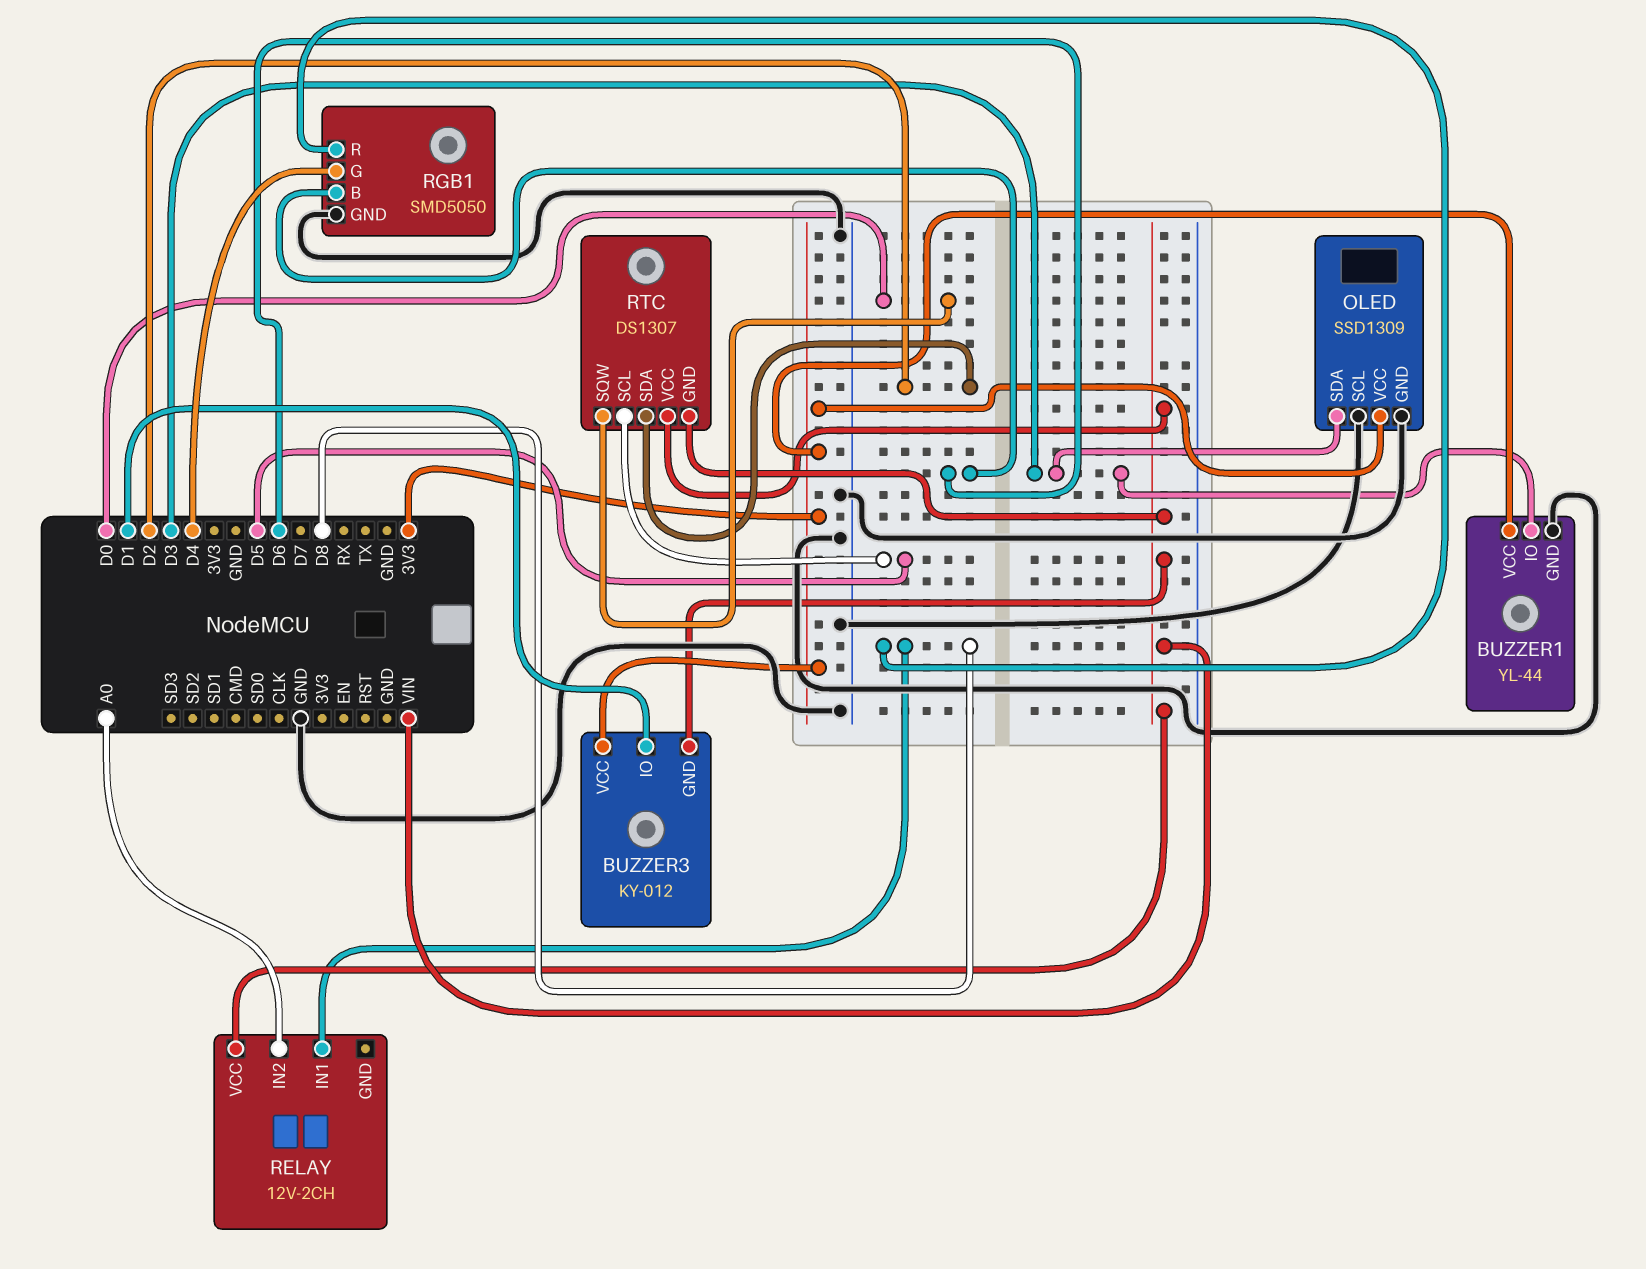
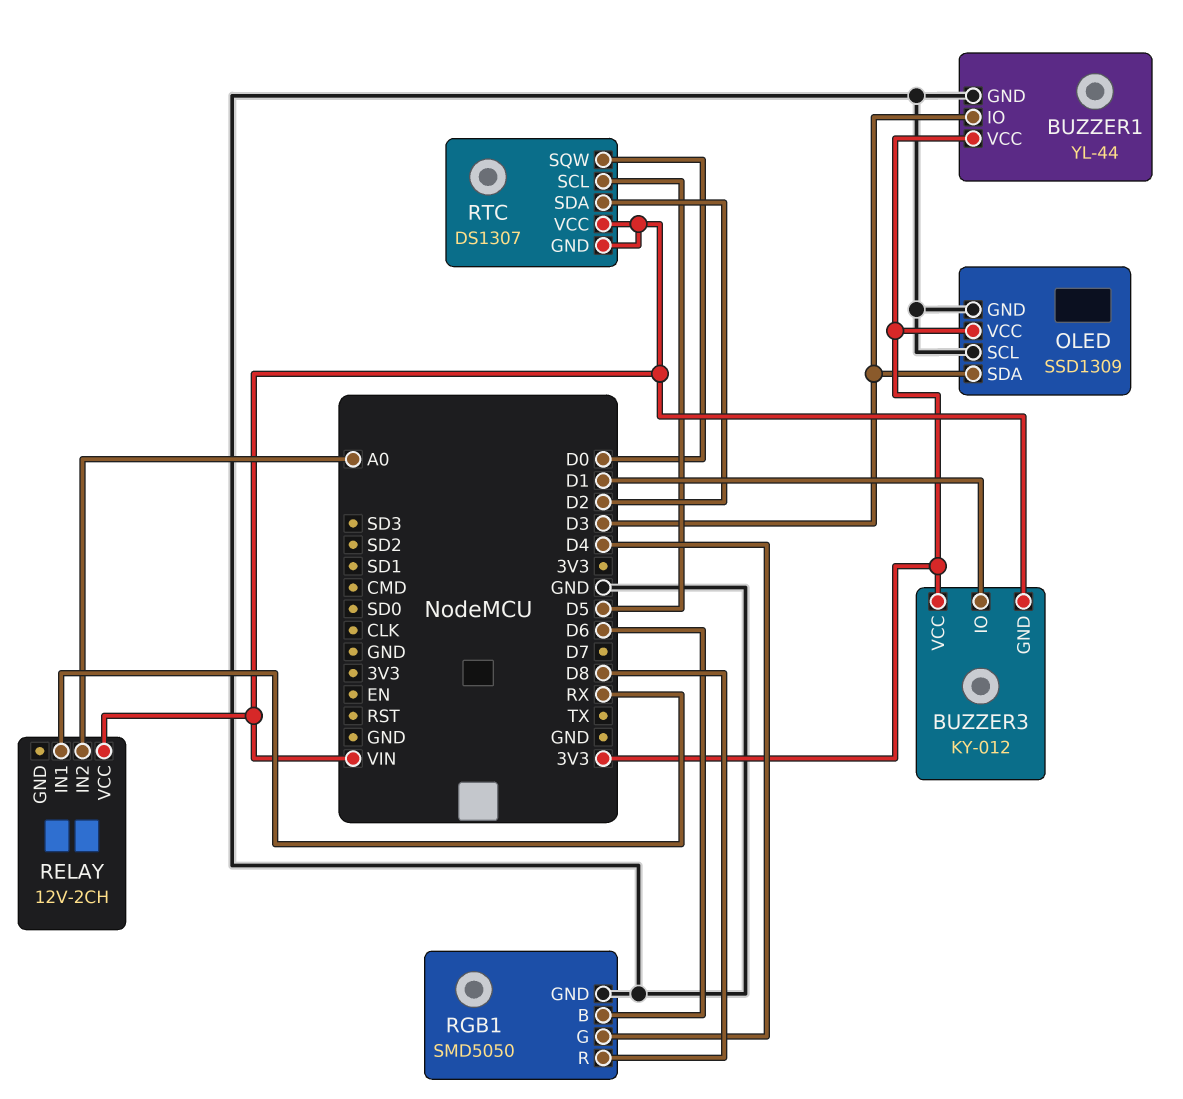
RELAY pin IN1: D8 -> RX

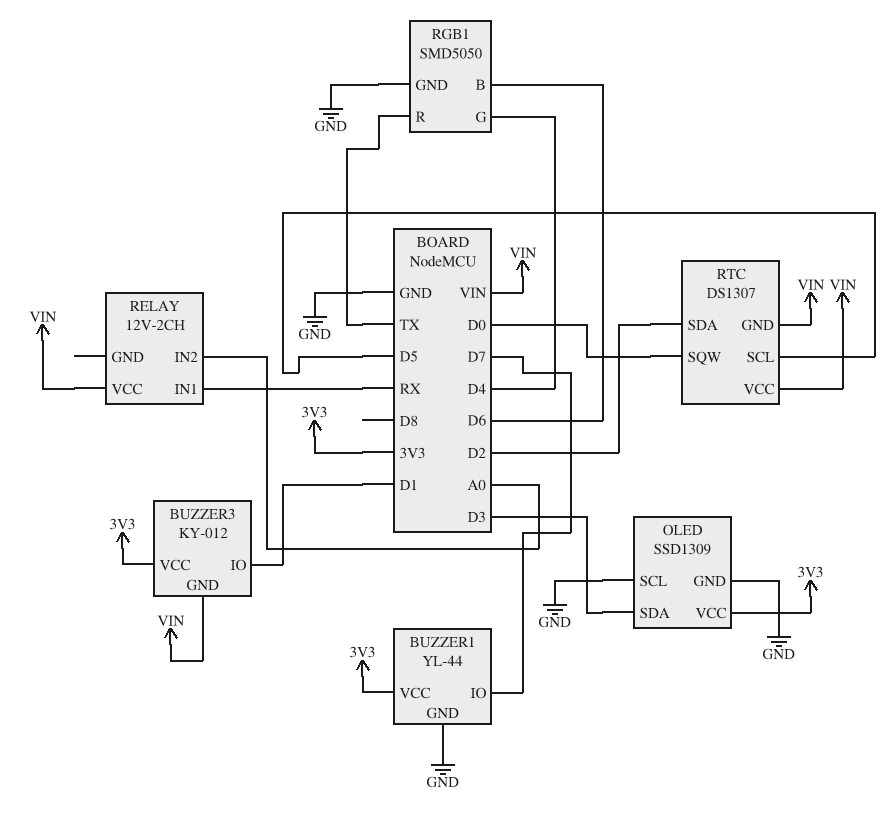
BUZZER1 pin IO: D3 -> D7
RGB1 pin R: D8 -> TX

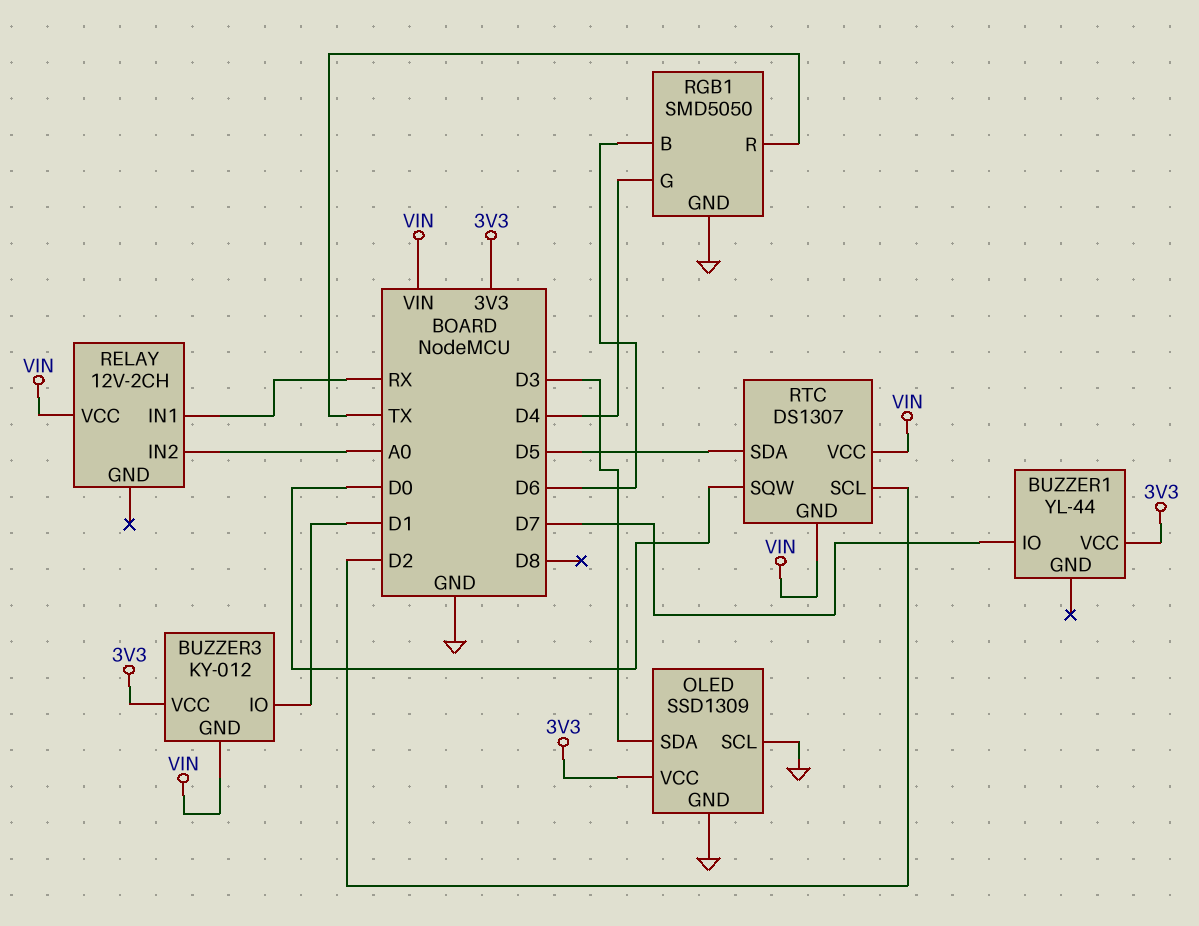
BUZZER1 pin GND: GND -> none
RTC pin SCL: D5 -> D2
RTC pin SDA: D2 -> D5

